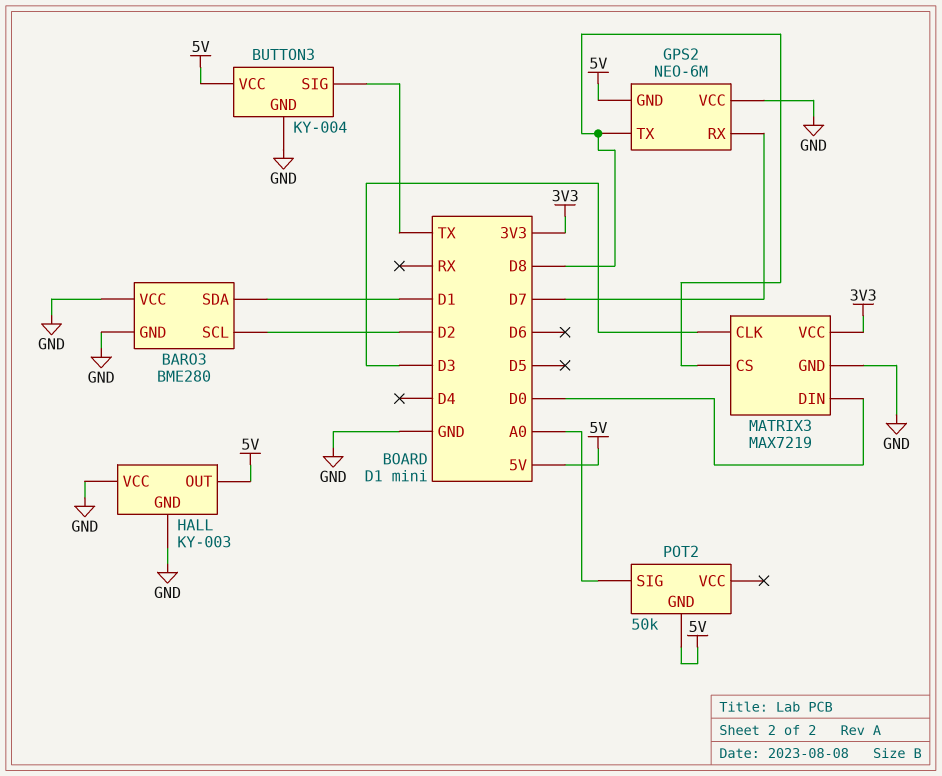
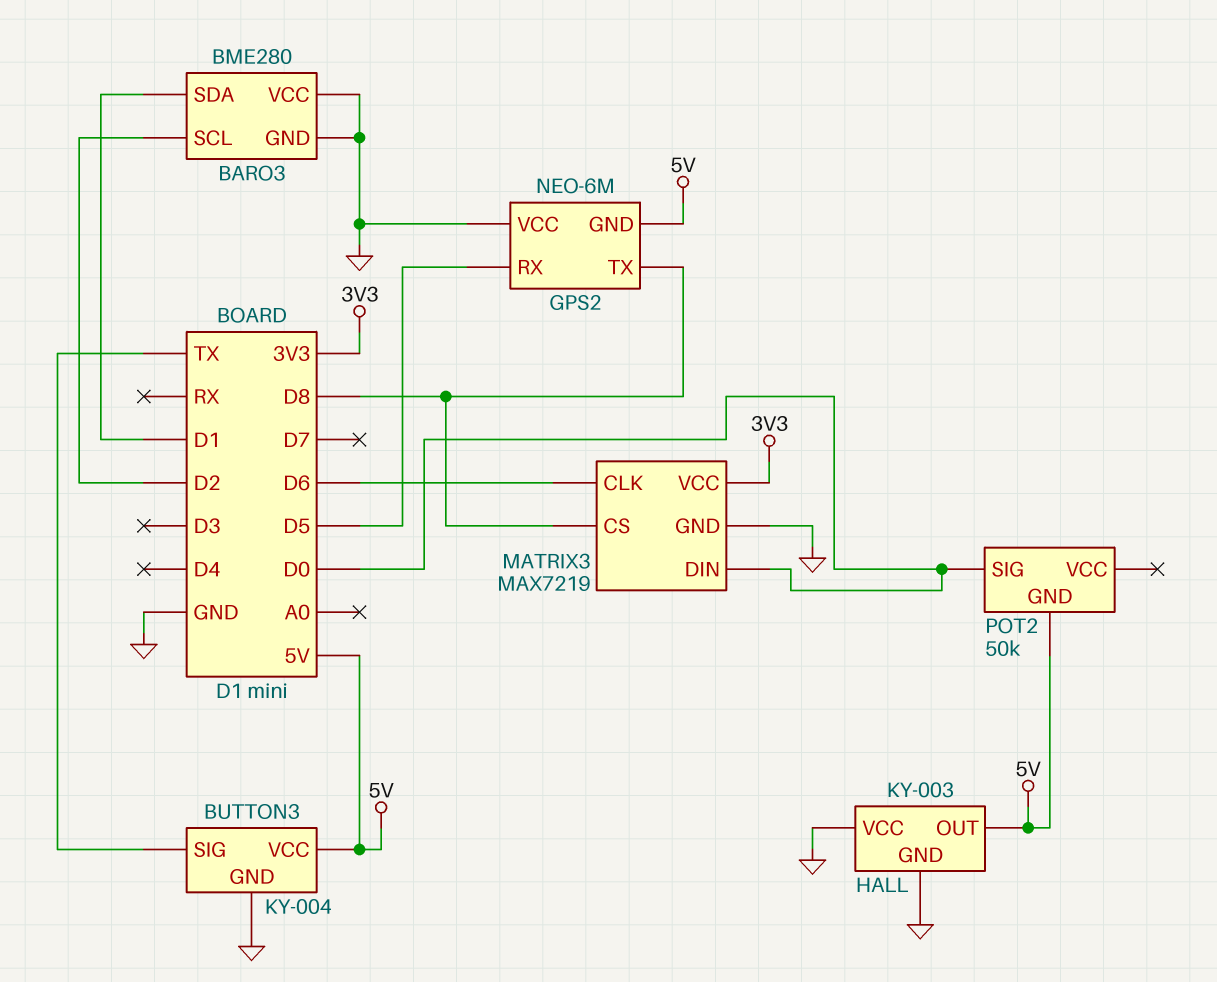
GPS2 pin RX: D7 -> D5
MATRIX3 pin CLK: D3 -> D6
POT2 pin SIG: A0 -> D0

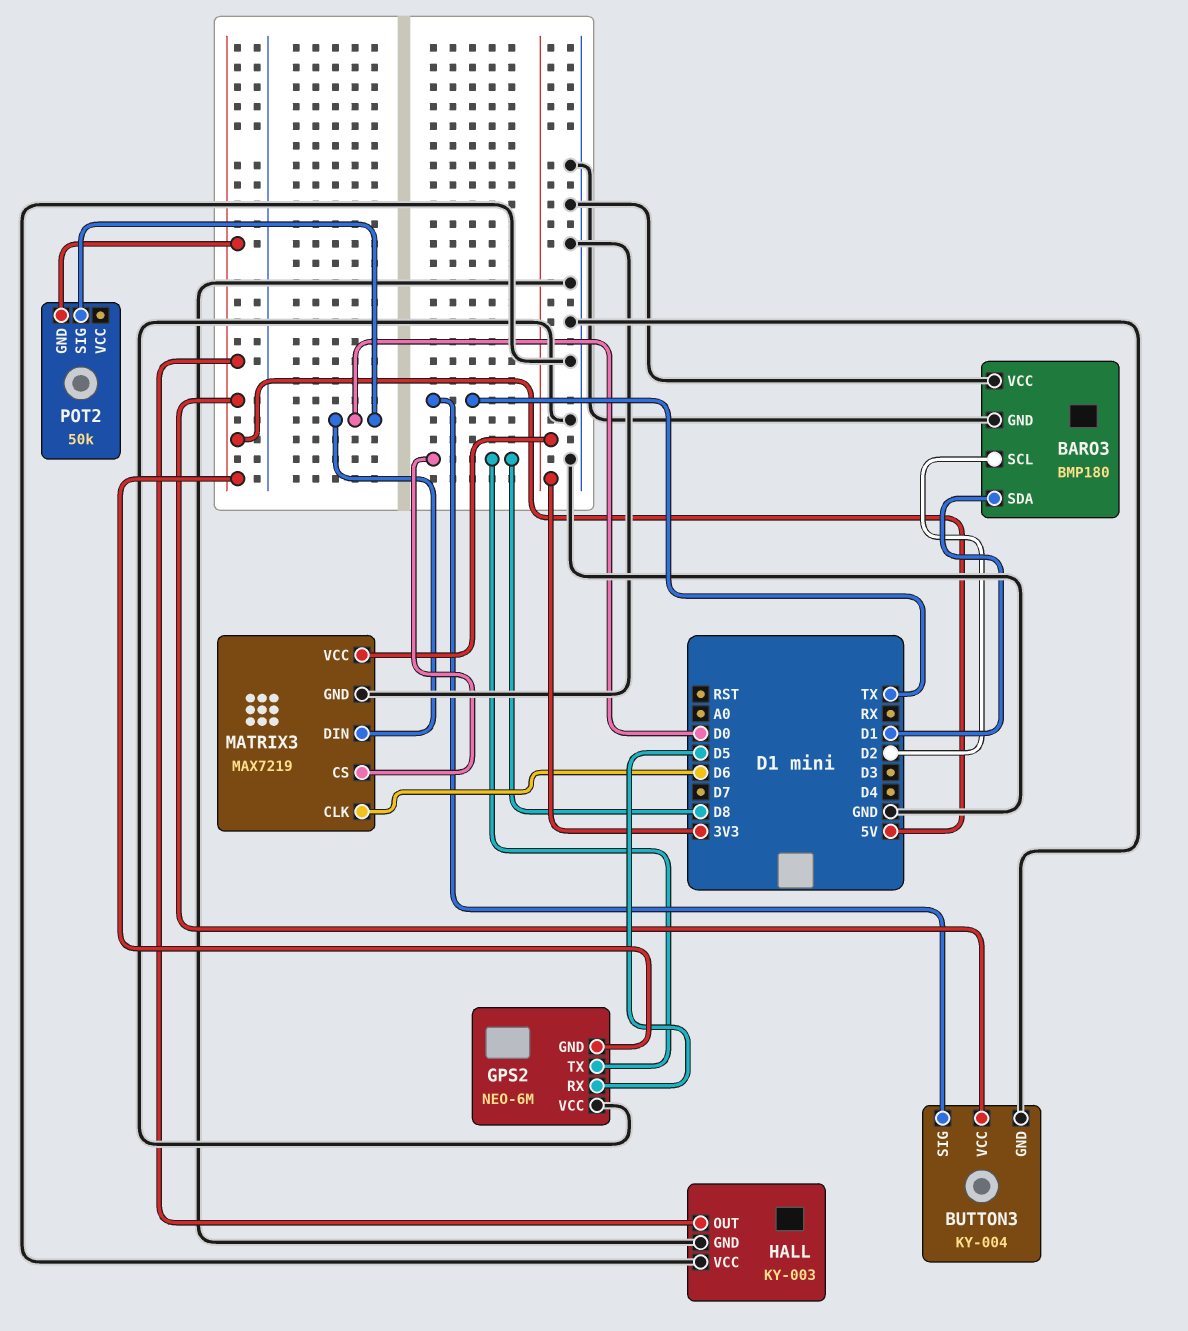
BARO3: BME280 -> BMP180

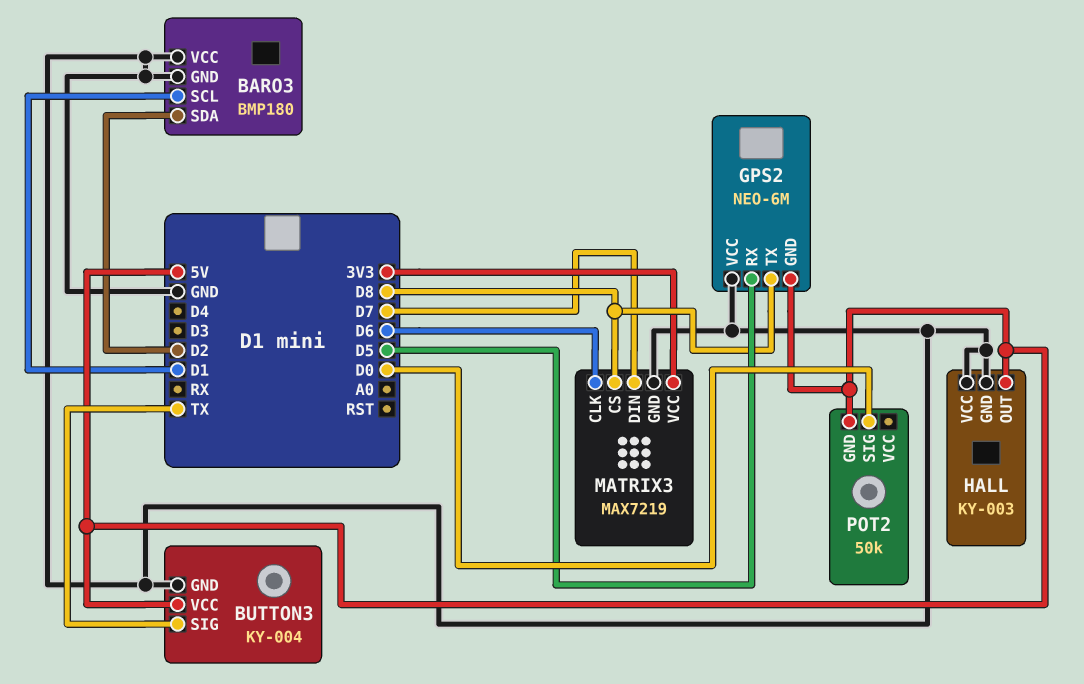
BARO3 pin SCL: D2 -> D1
BARO3 pin SDA: D1 -> D2
MATRIX3 pin DIN: D0 -> D7

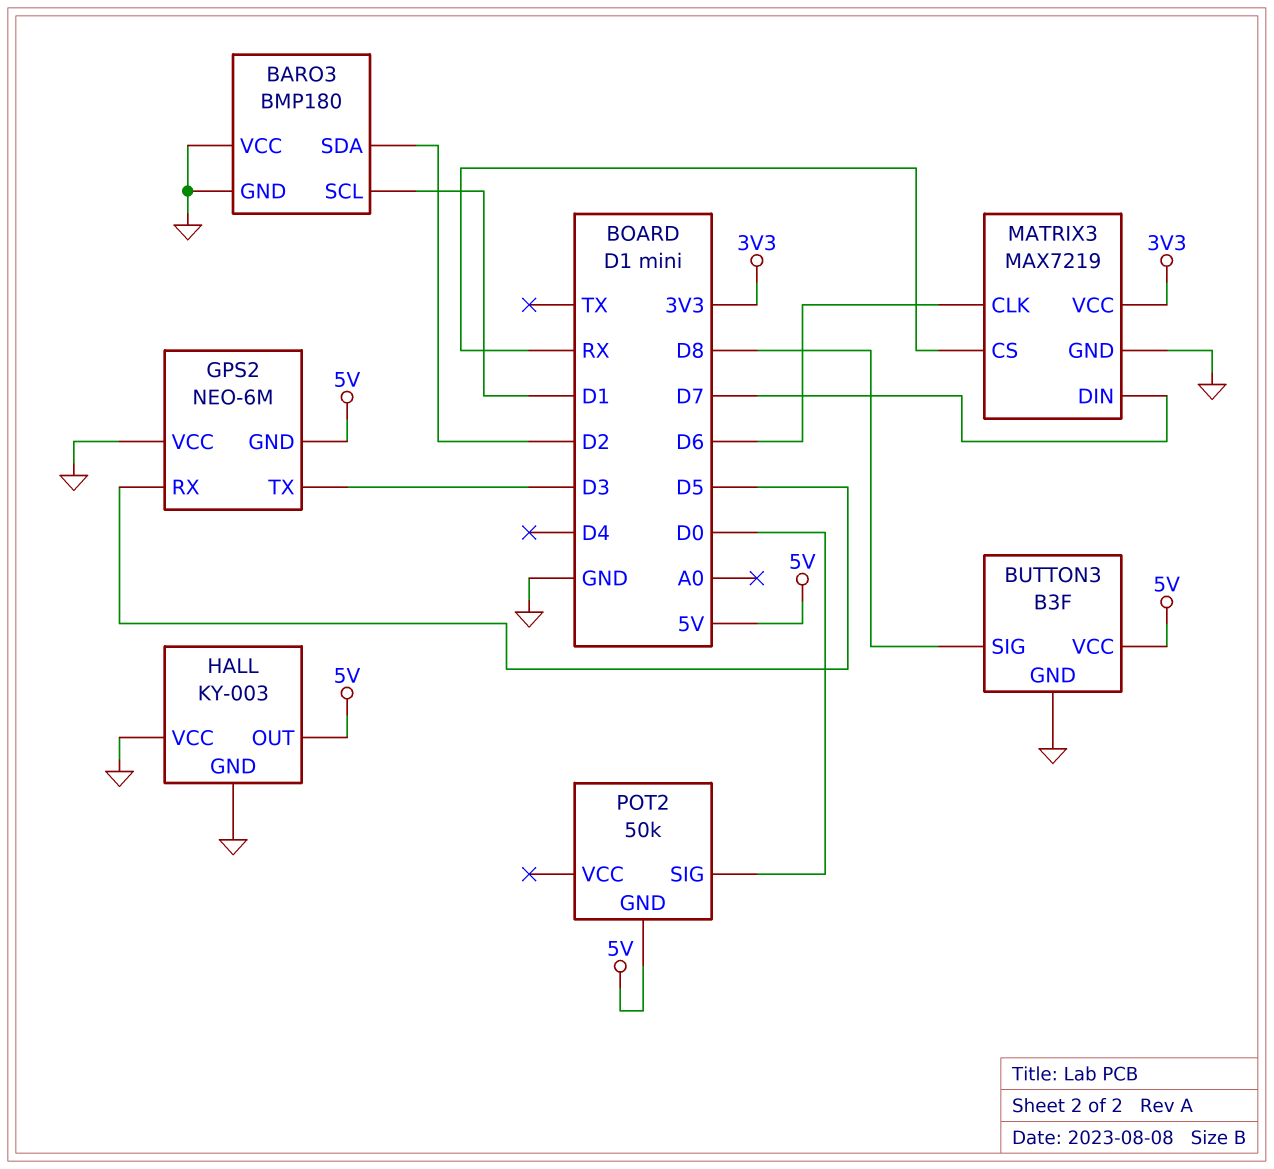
BUTTON3: KY-004 -> B3F
BUTTON3 pin SIG: TX -> D8
GPS2 pin TX: D8 -> D3
MATRIX3 pin CS: D8 -> RX

